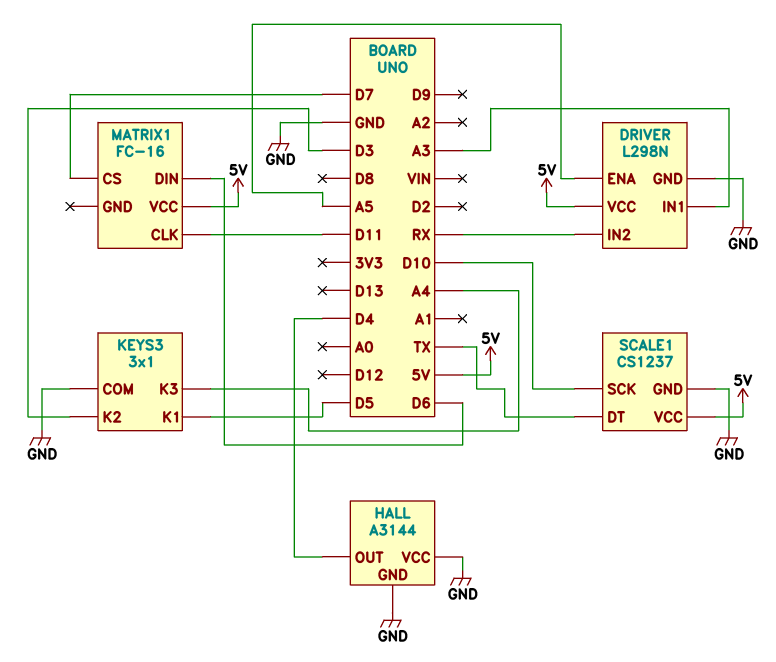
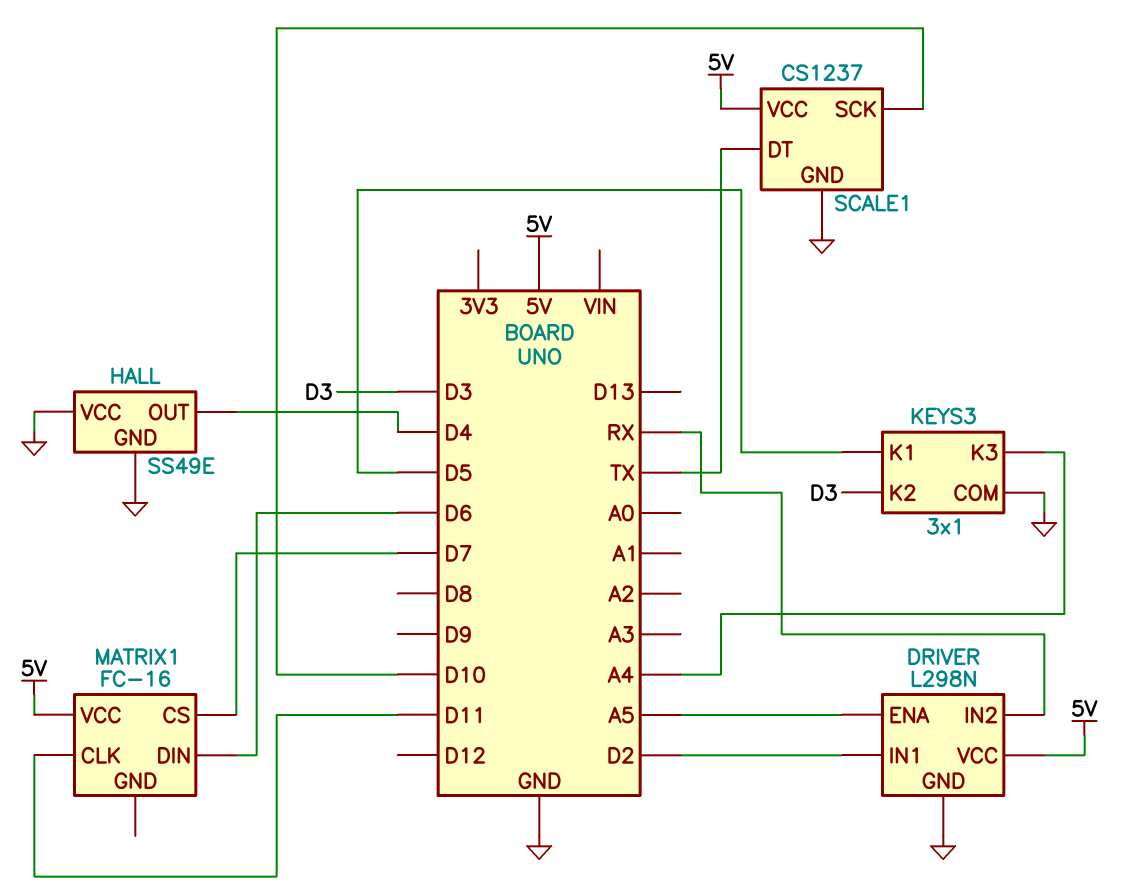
DRIVER pin IN1: A3 -> D2
HALL: A3144 -> SS49E

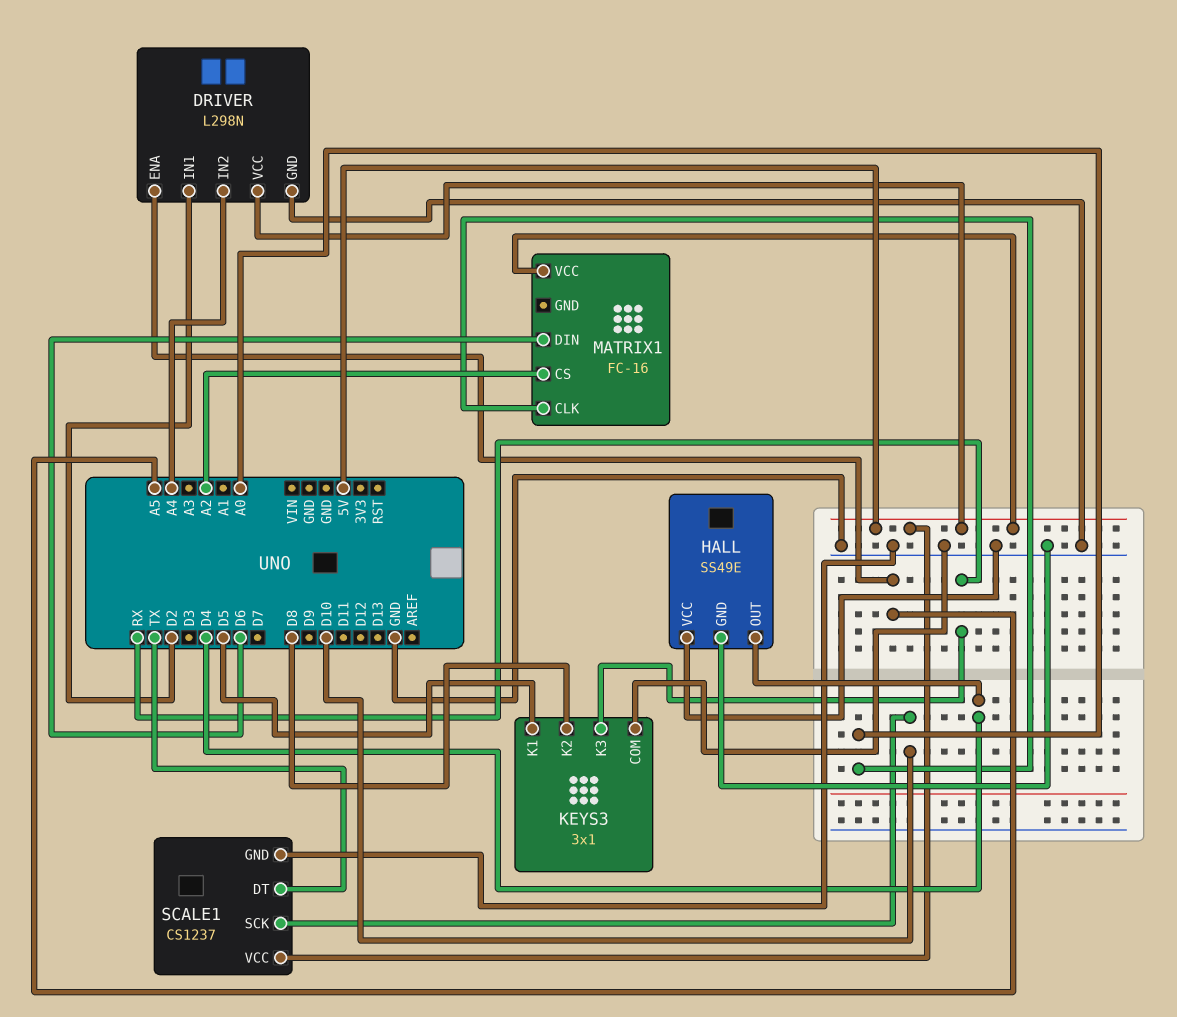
DRIVER pin IN2: RX -> A4
KEYS3 pin K2: D3 -> D8
KEYS3 pin K3: A4 -> RX
MATRIX1 pin CLK: D11 -> A0
MATRIX1 pin CS: D7 -> A2

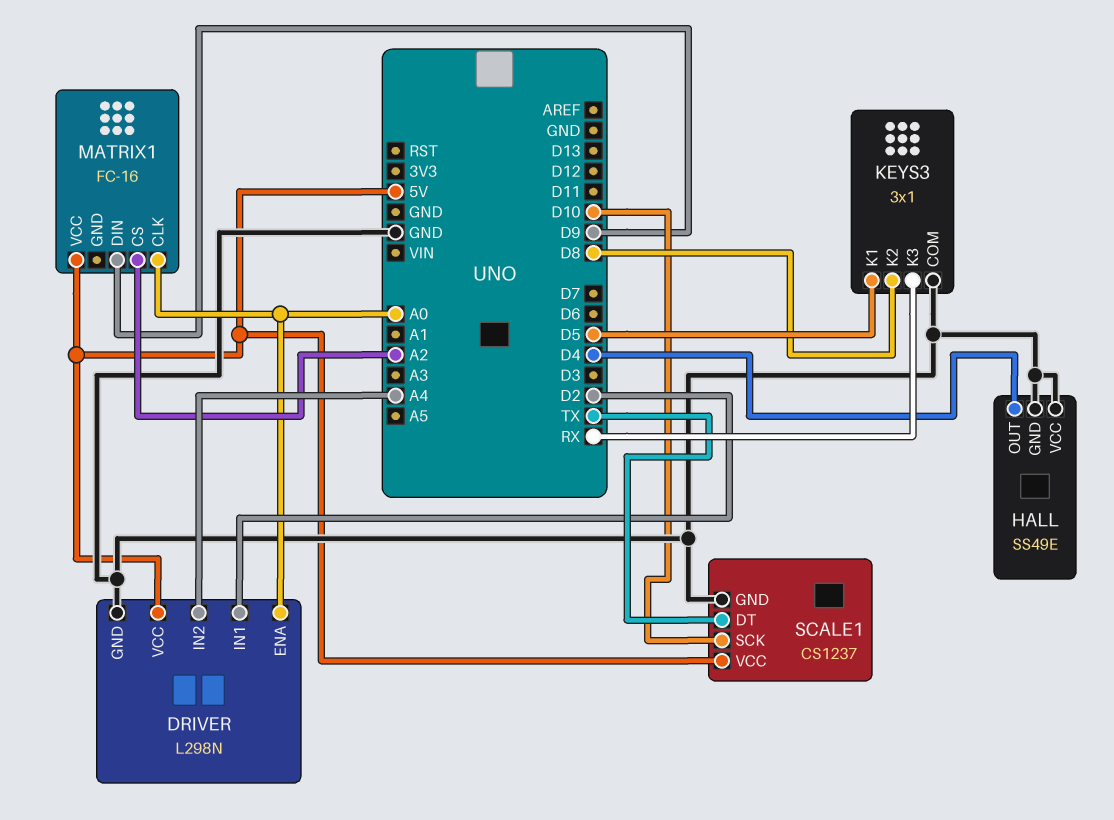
DRIVER pin ENA: A5 -> A0
MATRIX1 pin DIN: D6 -> D9

